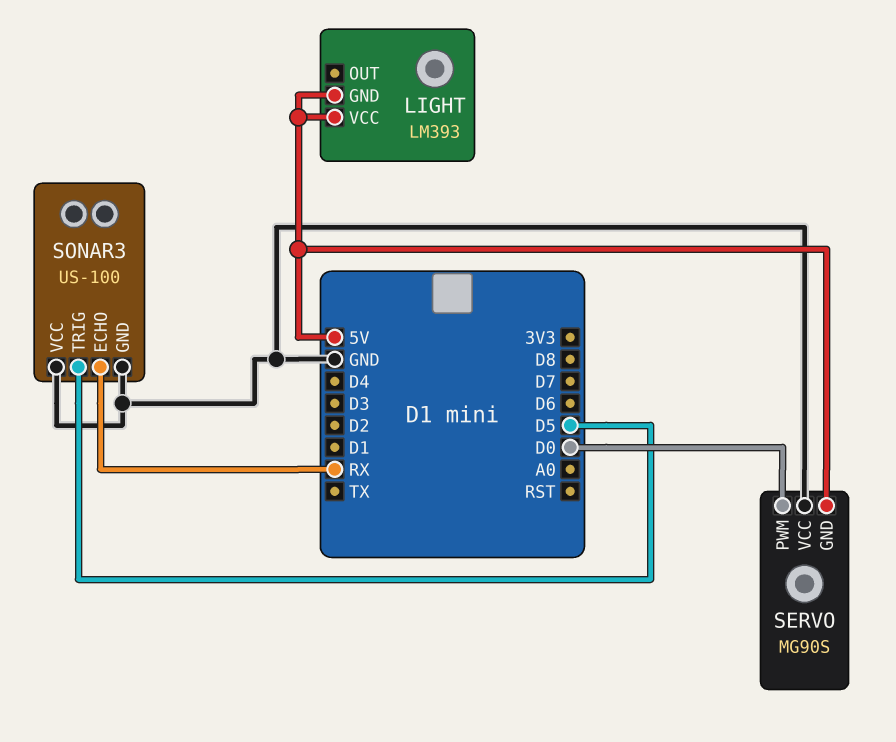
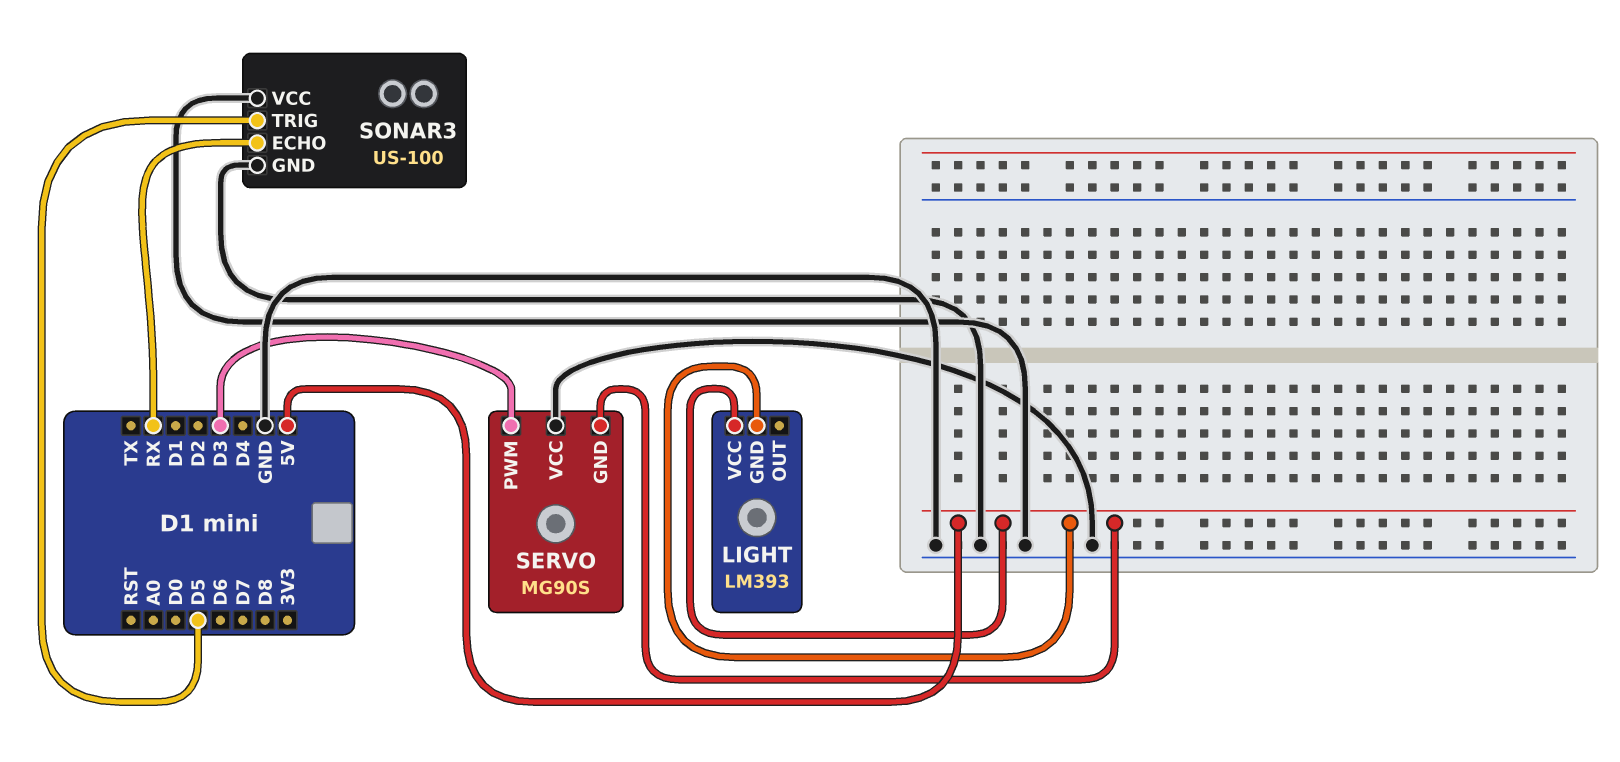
SERVO pin PWM: D0 -> D3

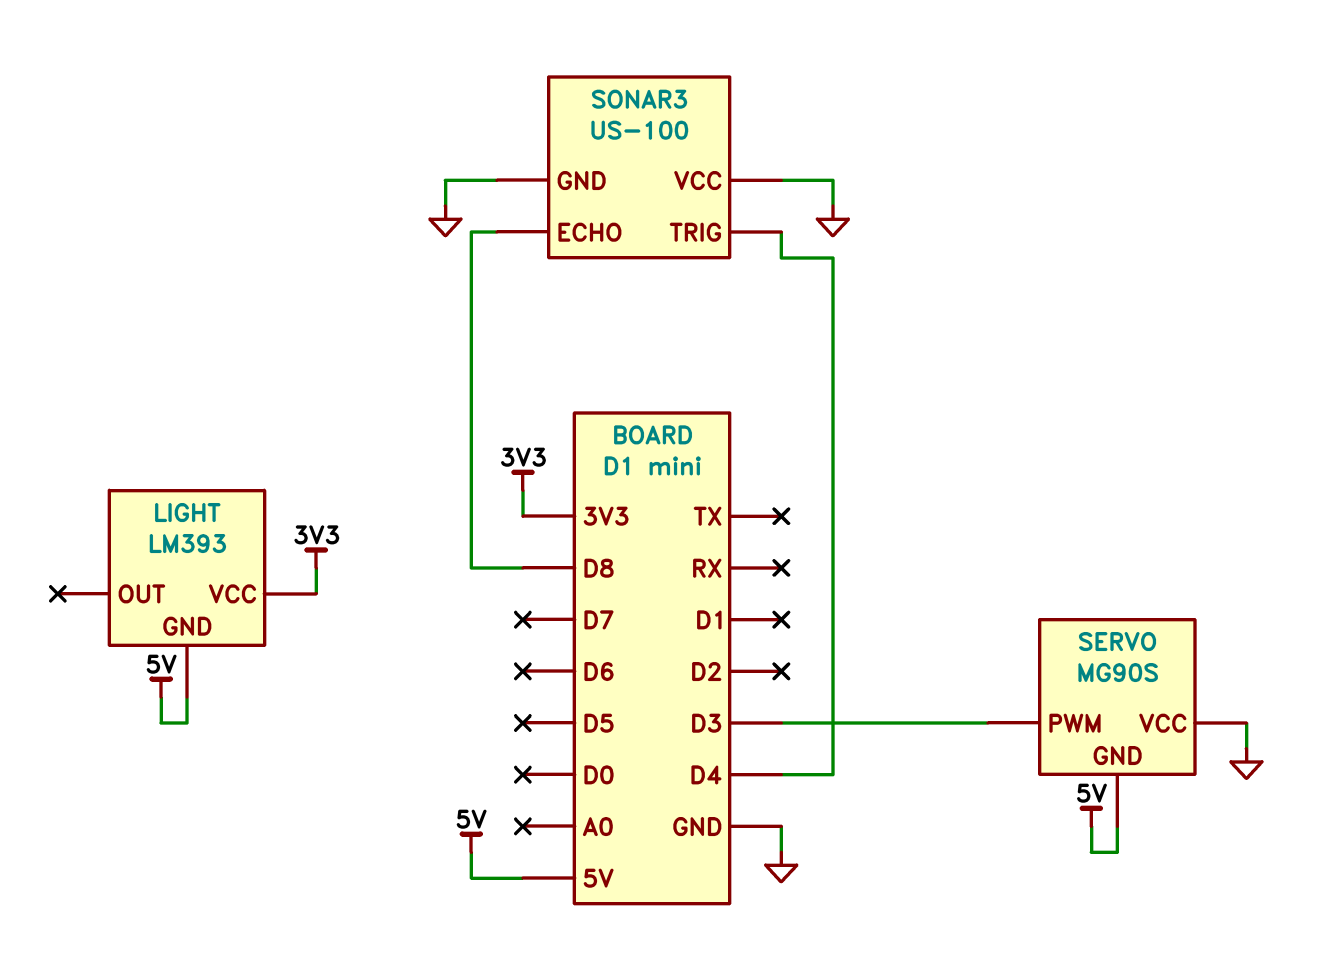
LIGHT pin VCC: 5V -> 3V3
SONAR3 pin ECHO: RX -> D8
SONAR3 pin TRIG: D5 -> D4

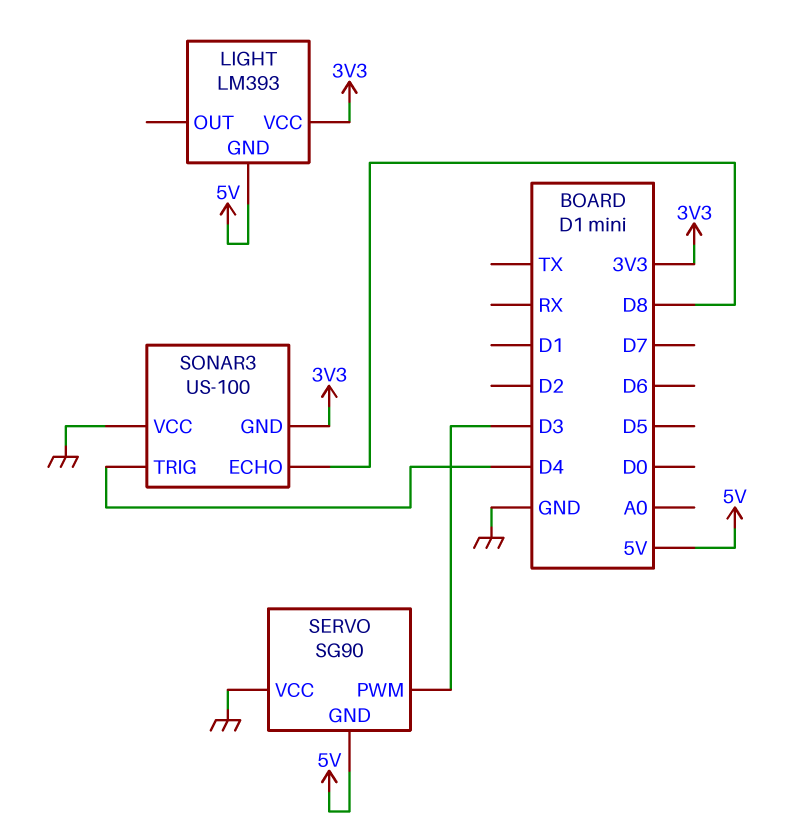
SERVO: MG90S -> SG90
SONAR3 pin GND: GND -> 3V3

